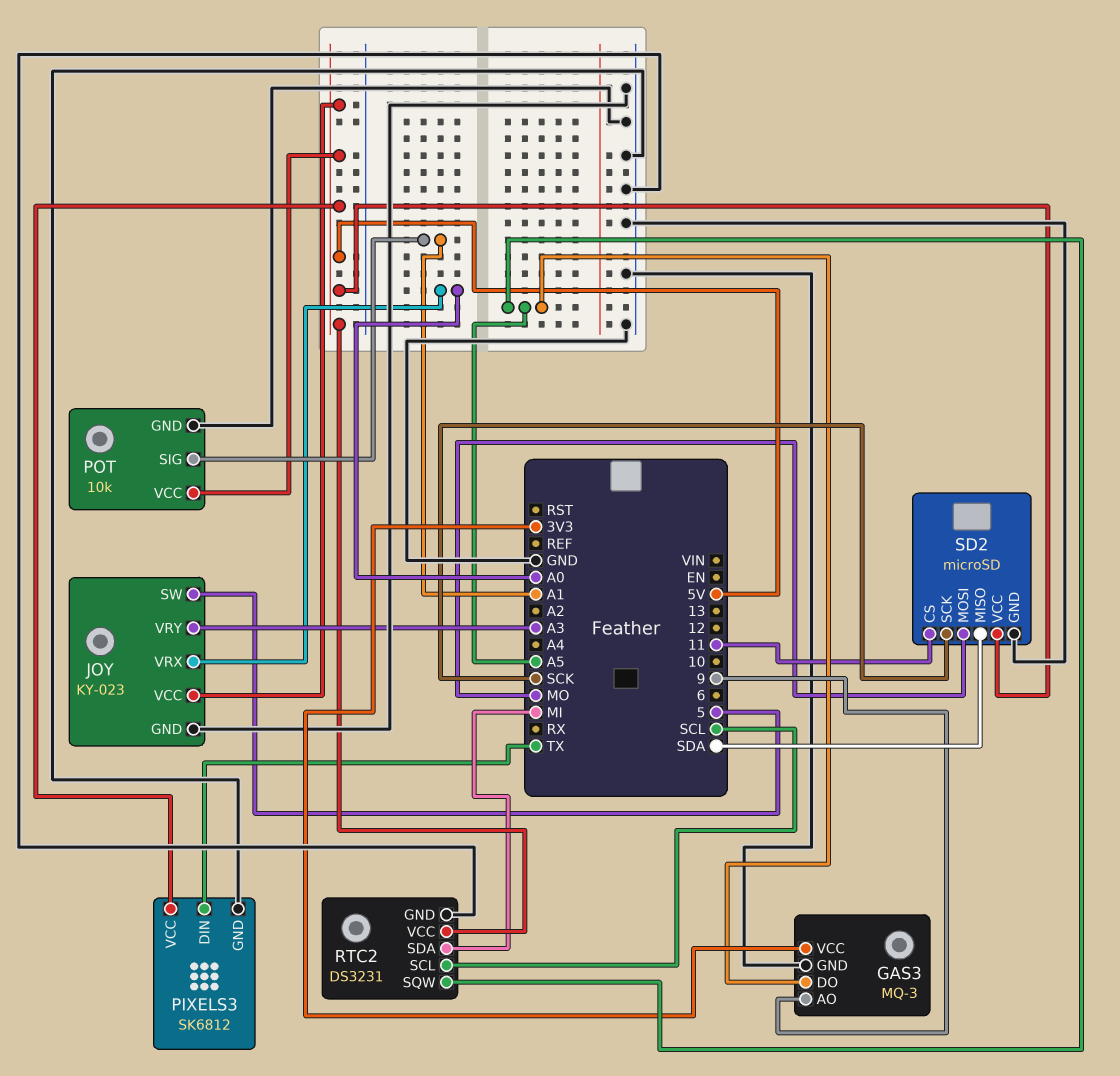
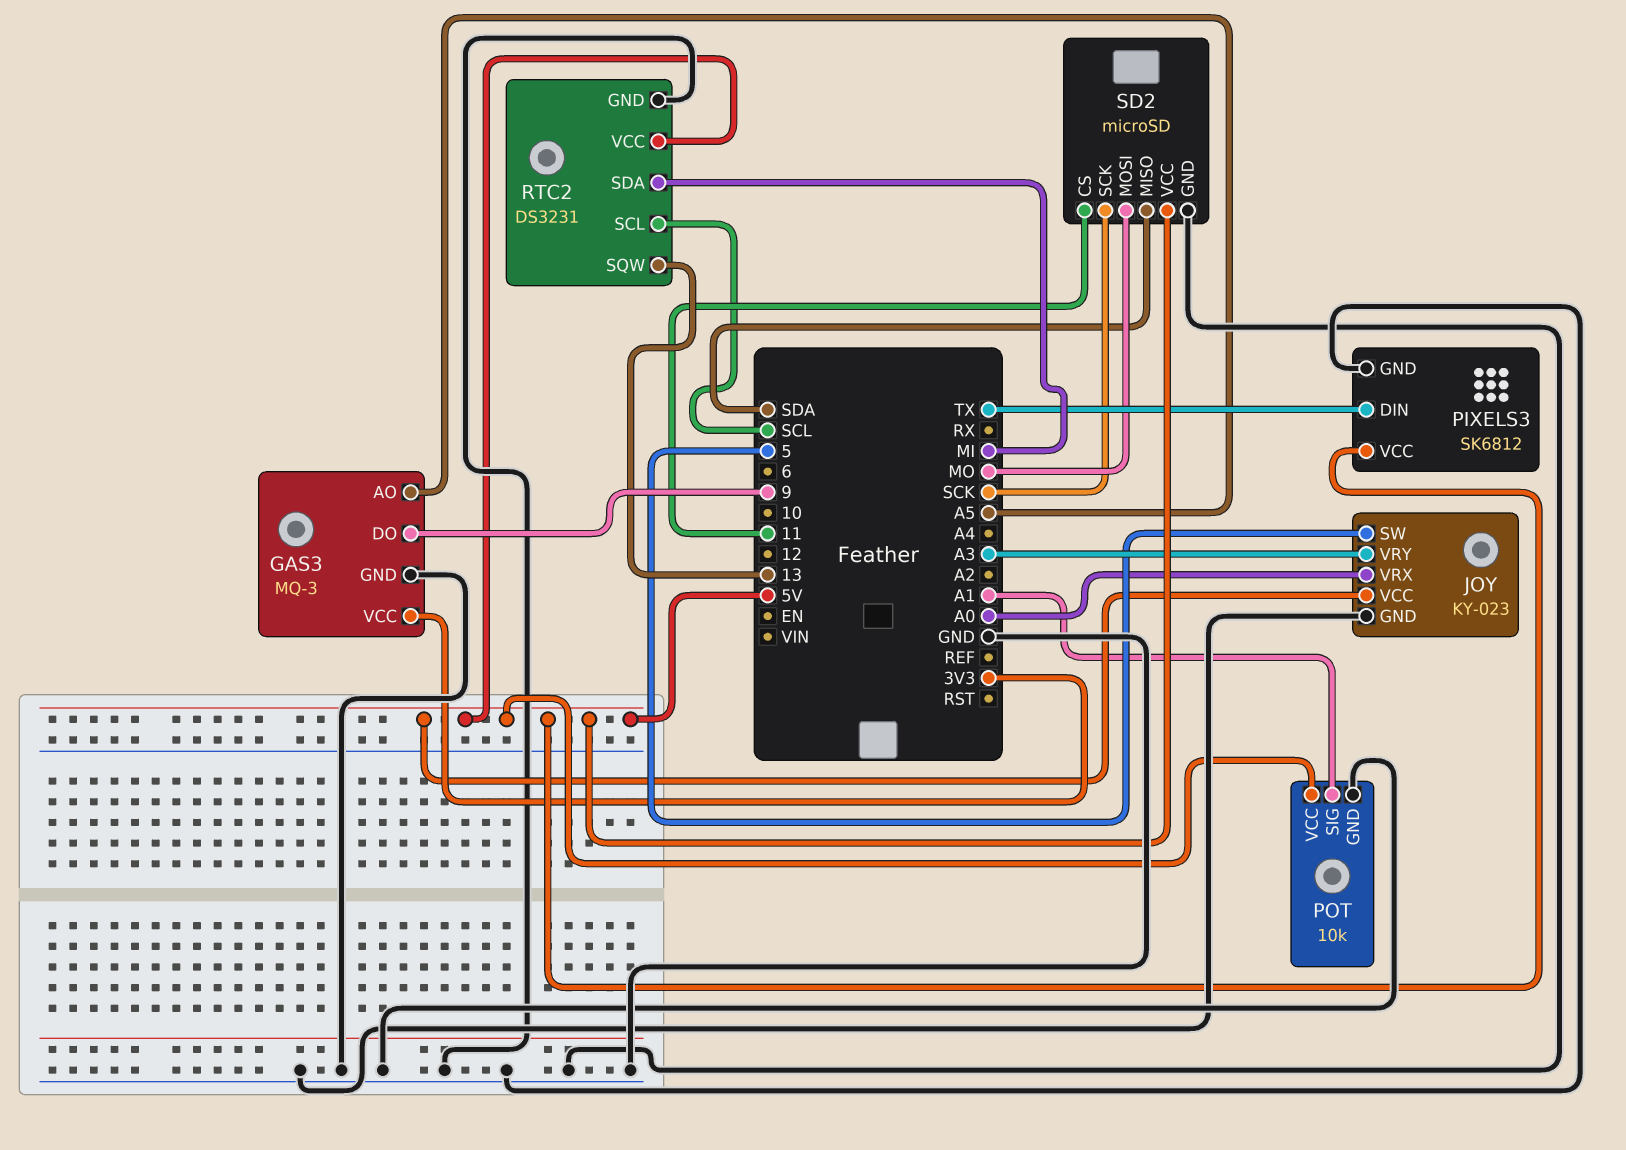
GAS3 pin AO: 9 -> A5
GAS3 pin DO: A5 -> 9
RTC2 pin SQW: A5 -> 13

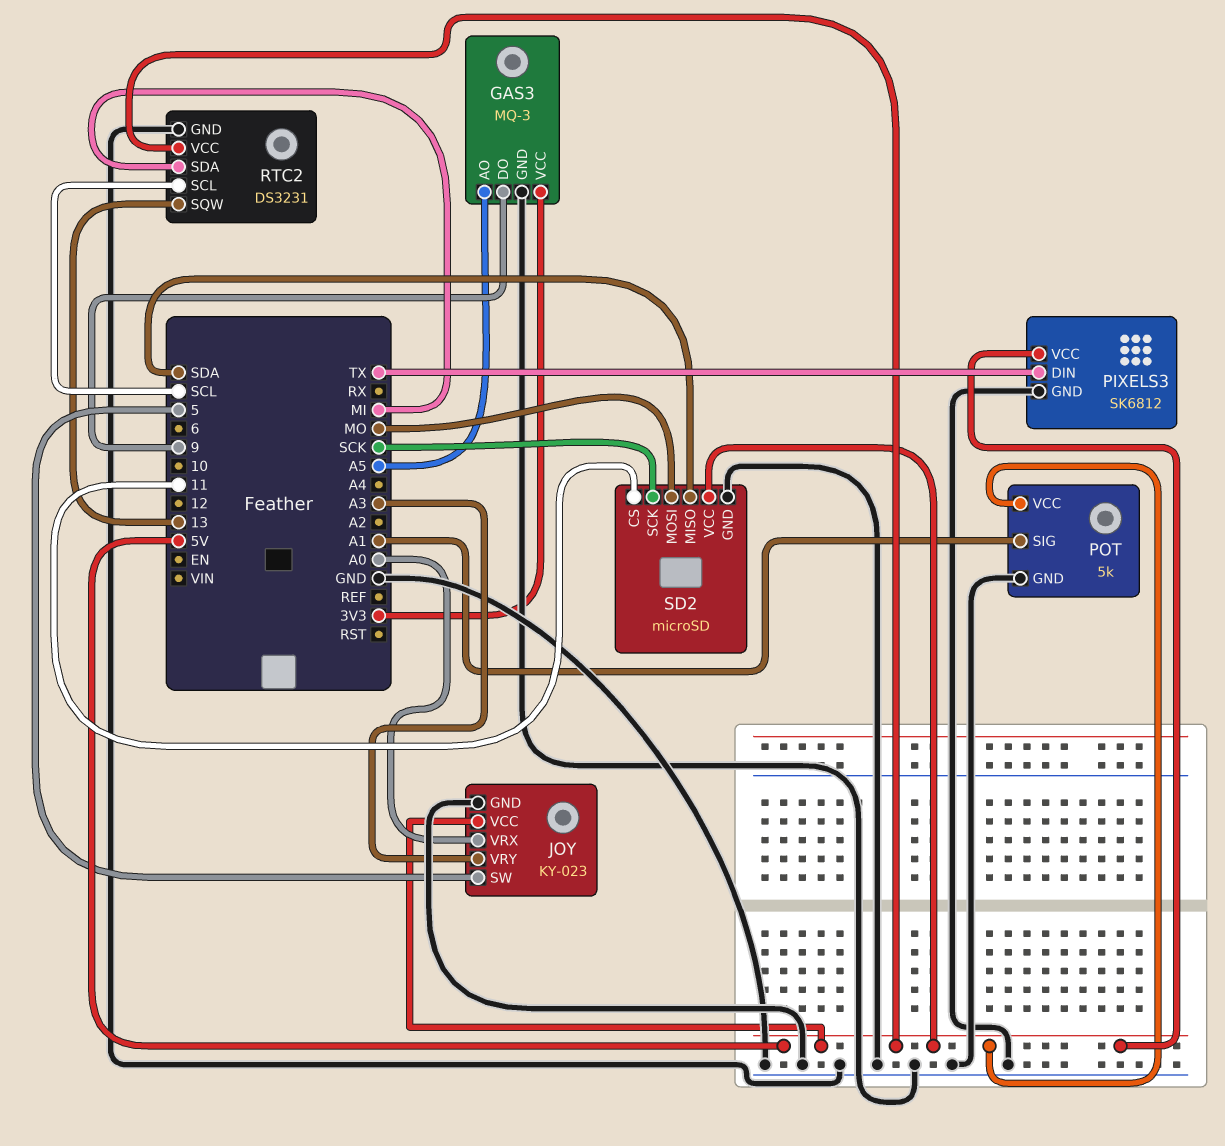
POT: 10k -> 5k

